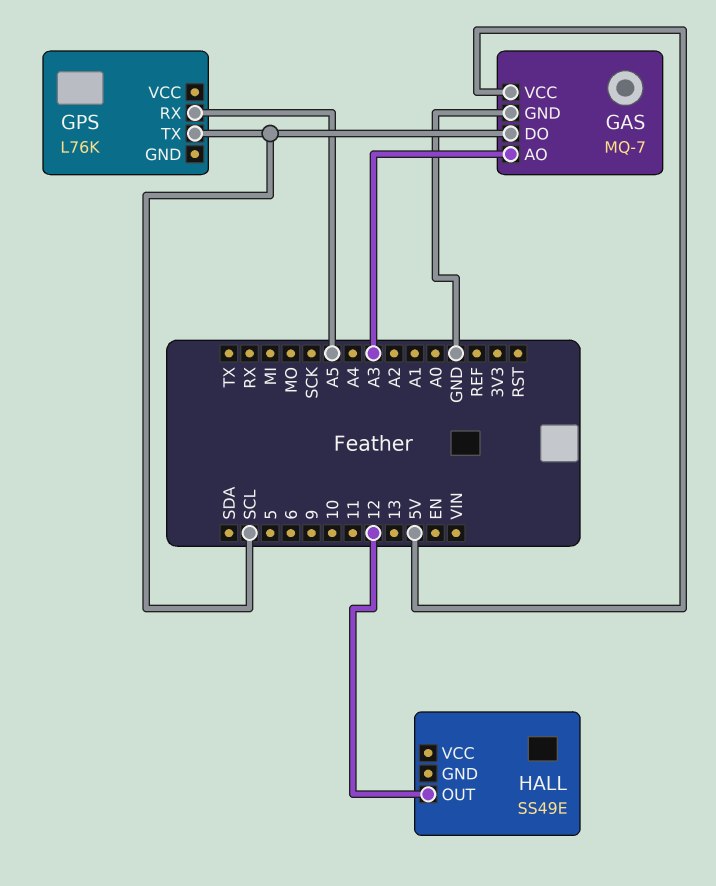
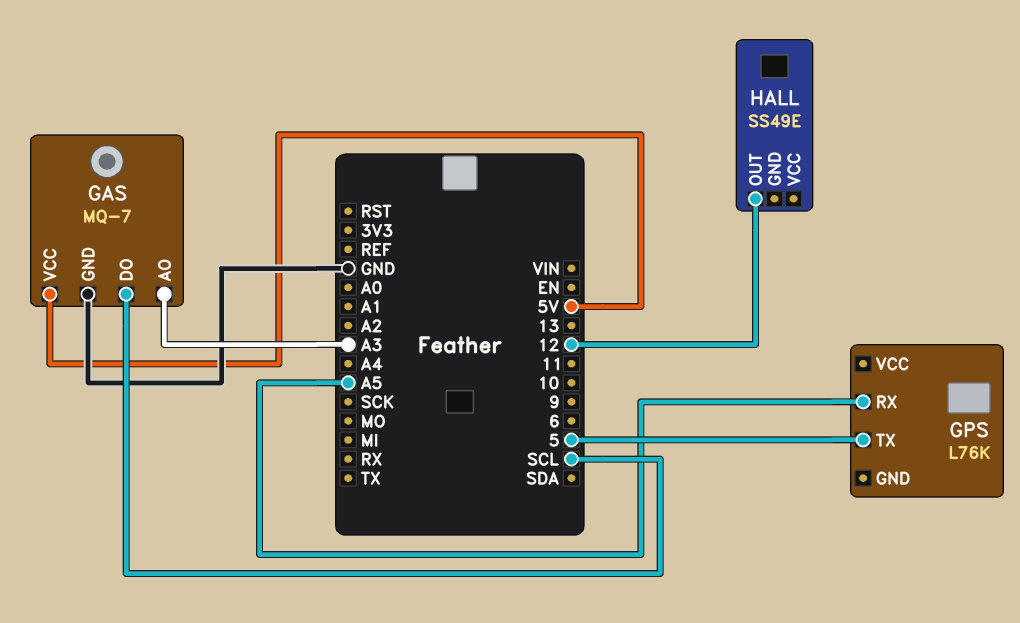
GPS pin TX: SCL -> 5

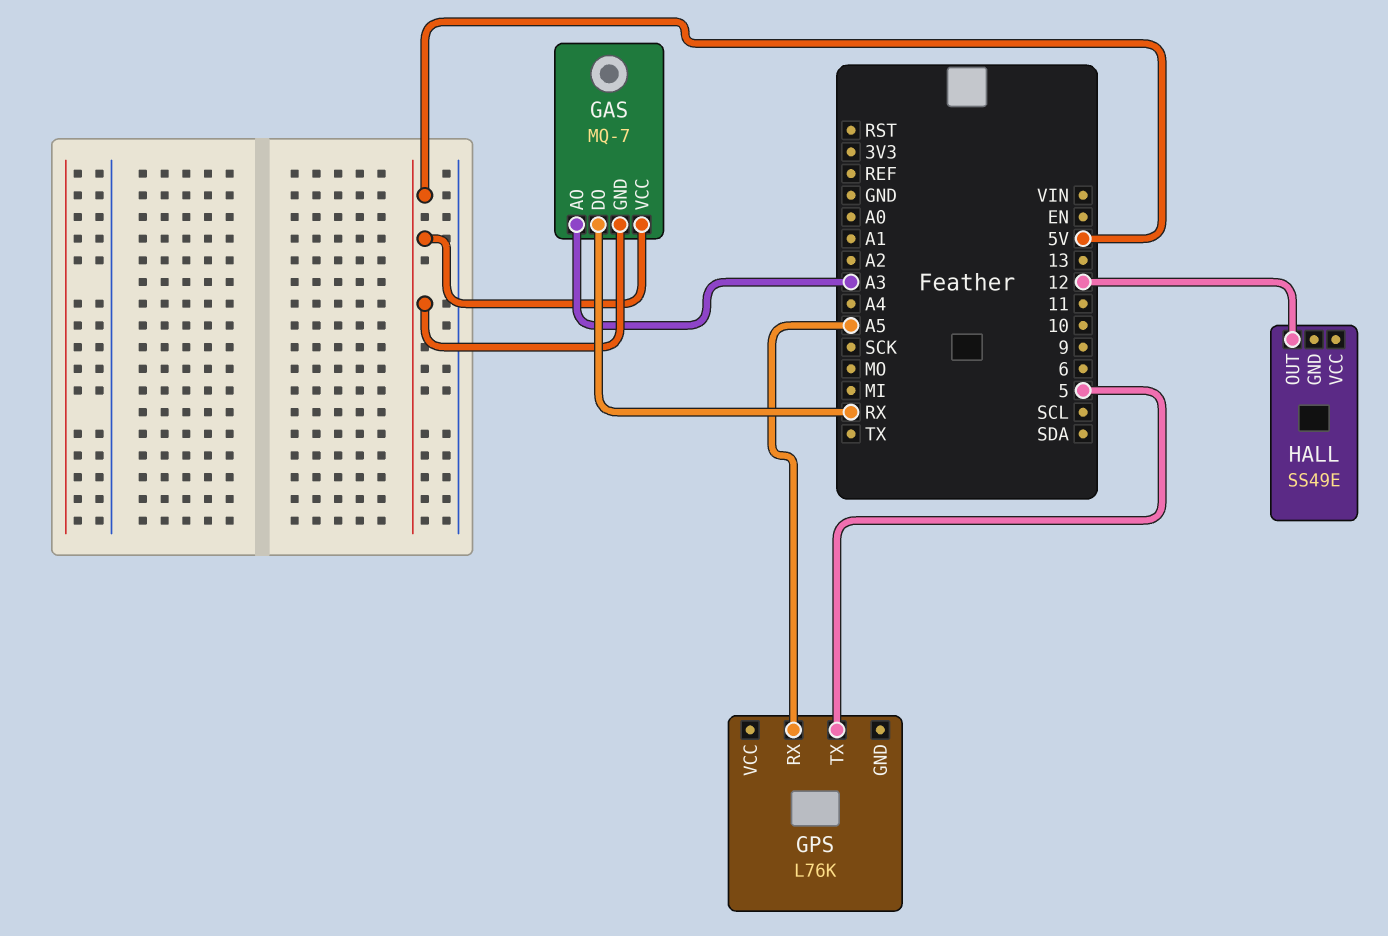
GAS pin DO: SCL -> RX
GAS pin GND: GND -> 5V

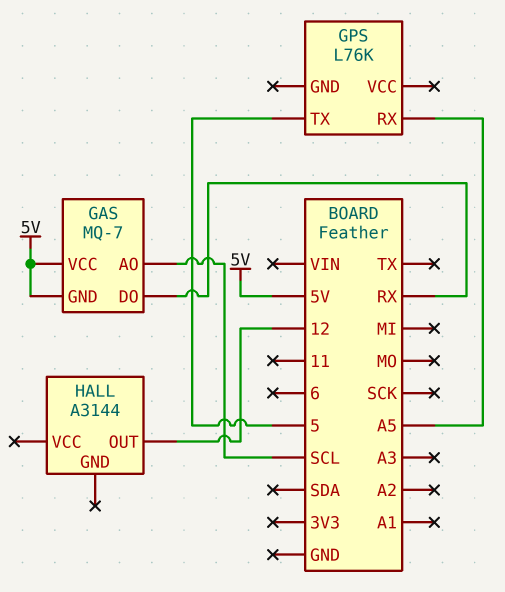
GAS pin AO: A3 -> SCL
HALL: SS49E -> A3144

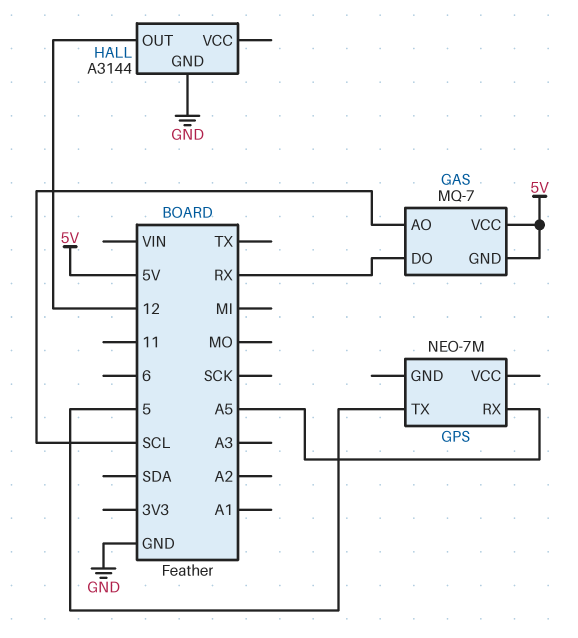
GPS: L76K -> NEO-7M
HALL pin GND: none -> GND

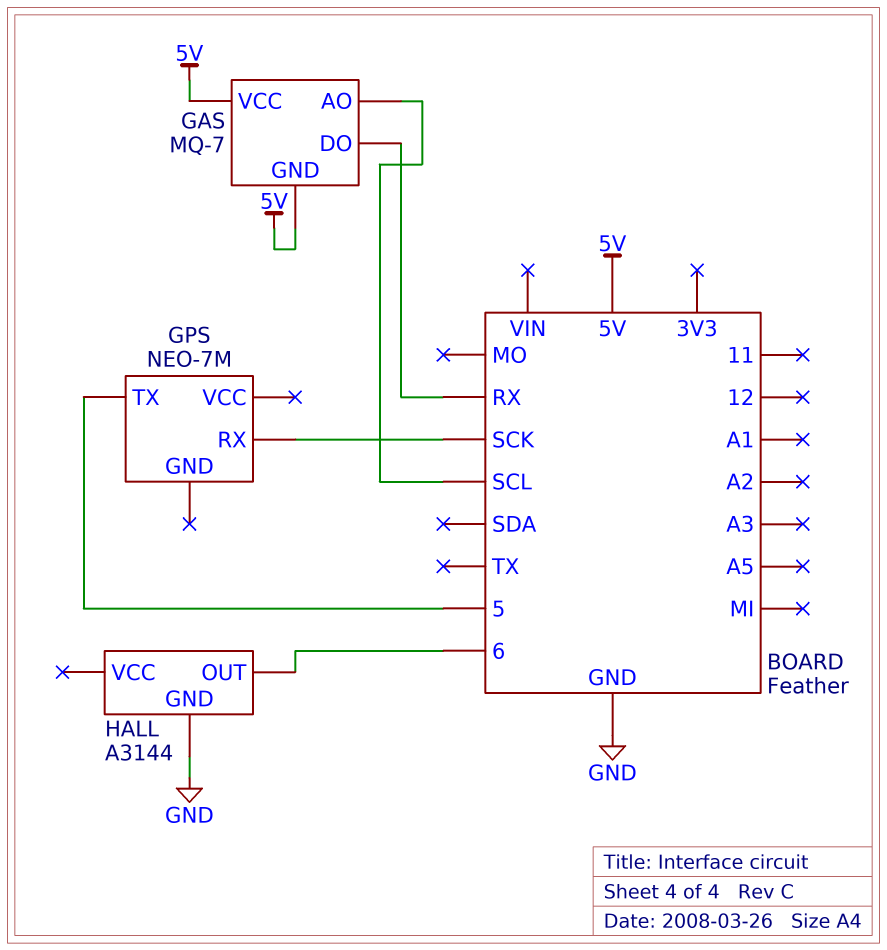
GPS pin RX: A5 -> SCK
HALL pin OUT: 12 -> 6

